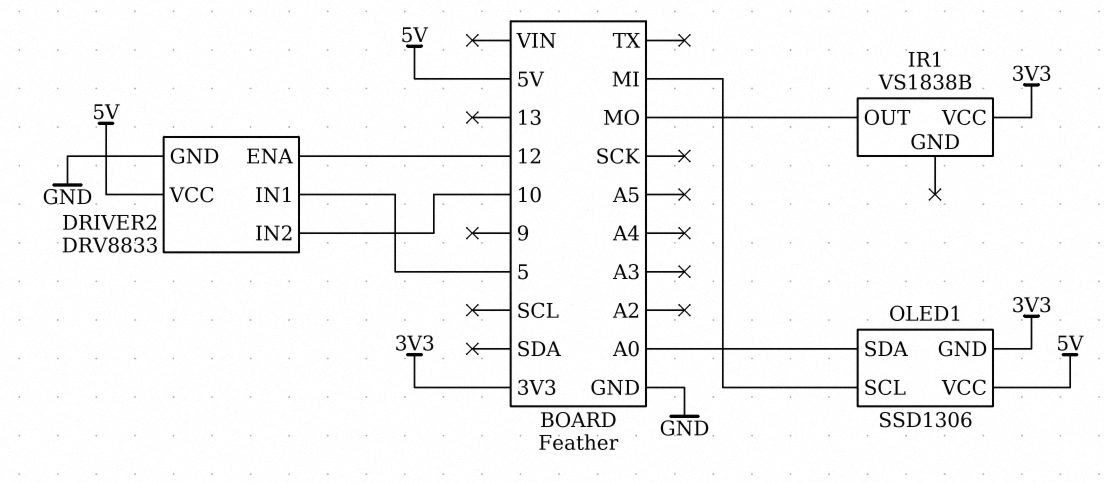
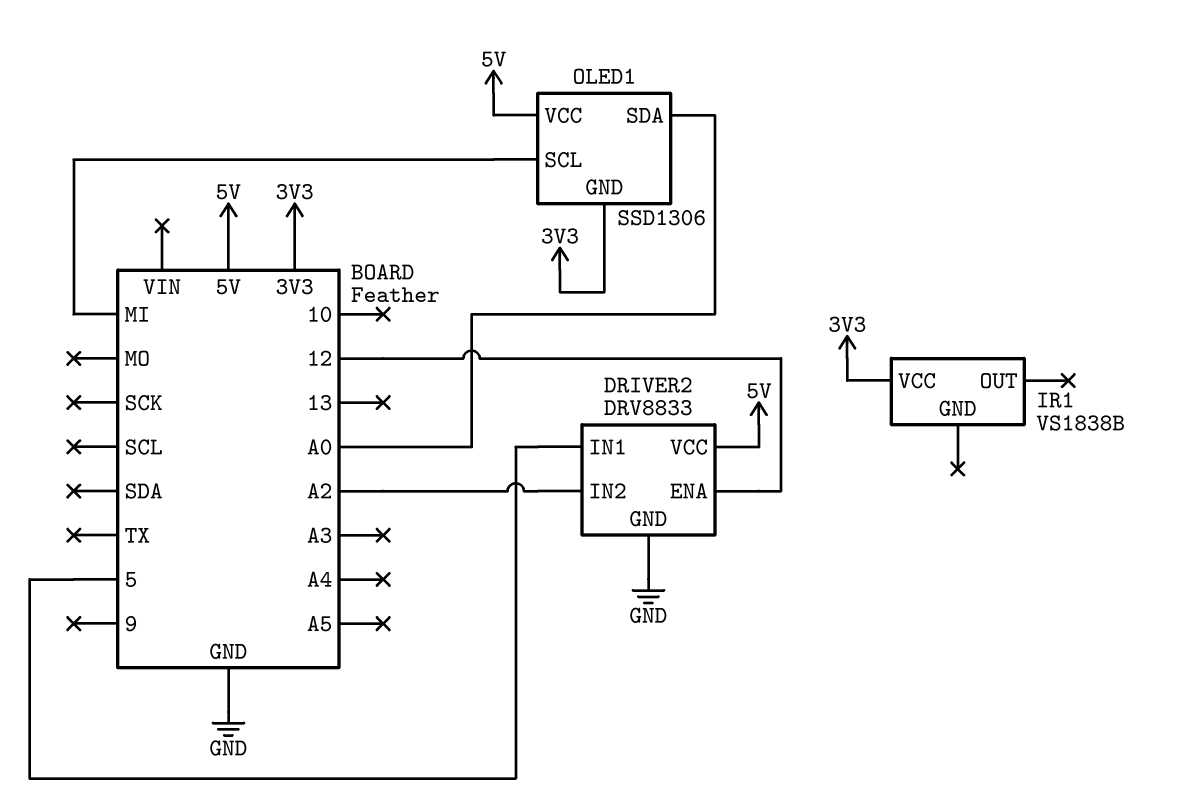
DRIVER2 pin IN2: 10 -> A2
IR1 pin OUT: MO -> none

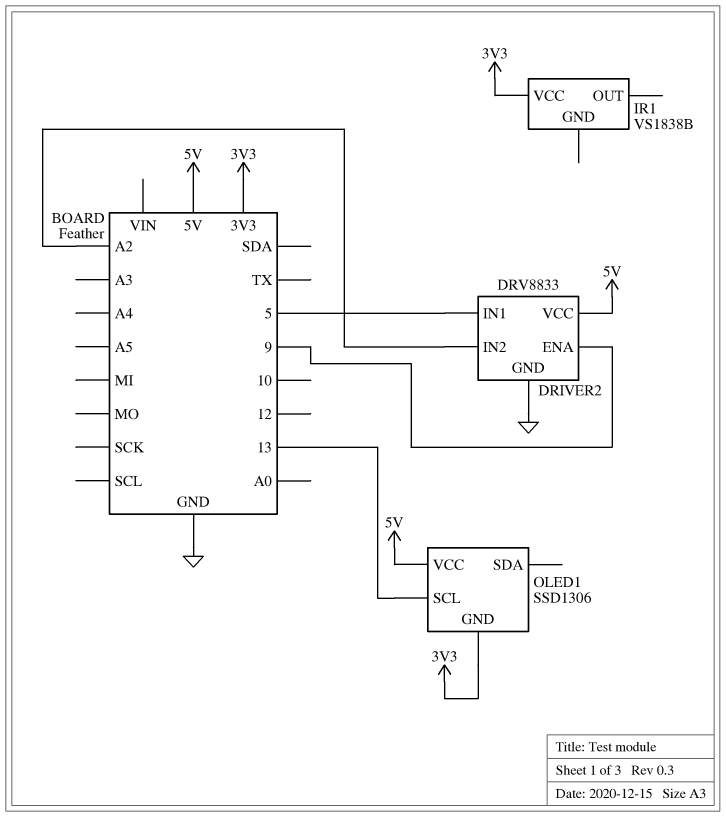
DRIVER2 pin ENA: 12 -> 9
OLED1 pin SCL: MI -> 13
OLED1 pin SDA: A0 -> none

